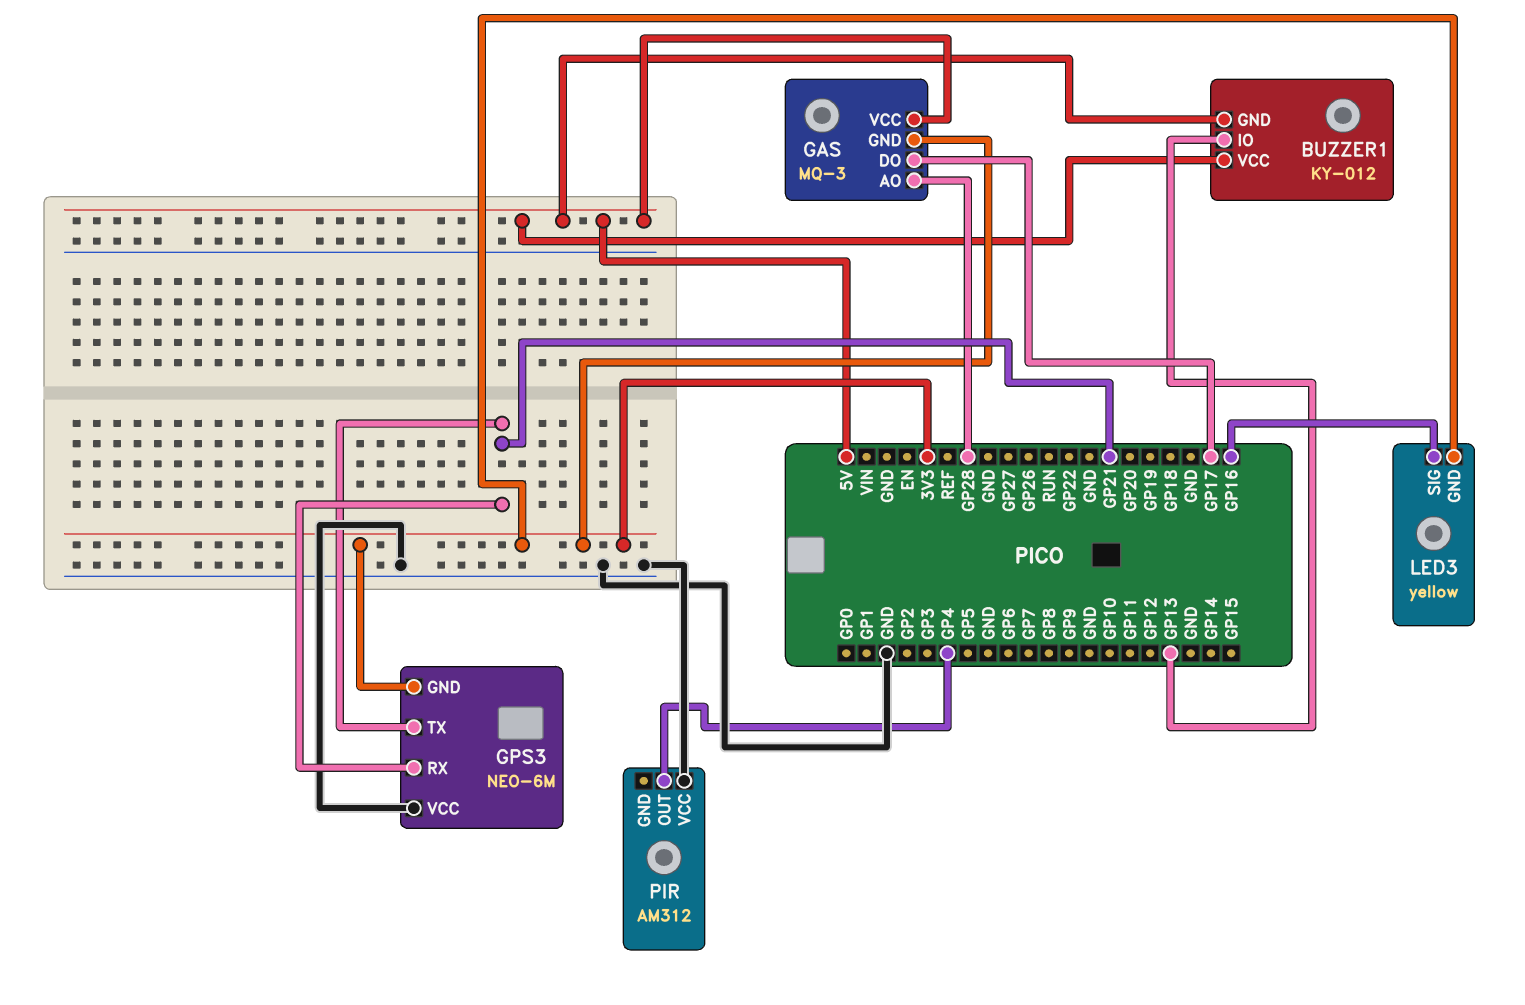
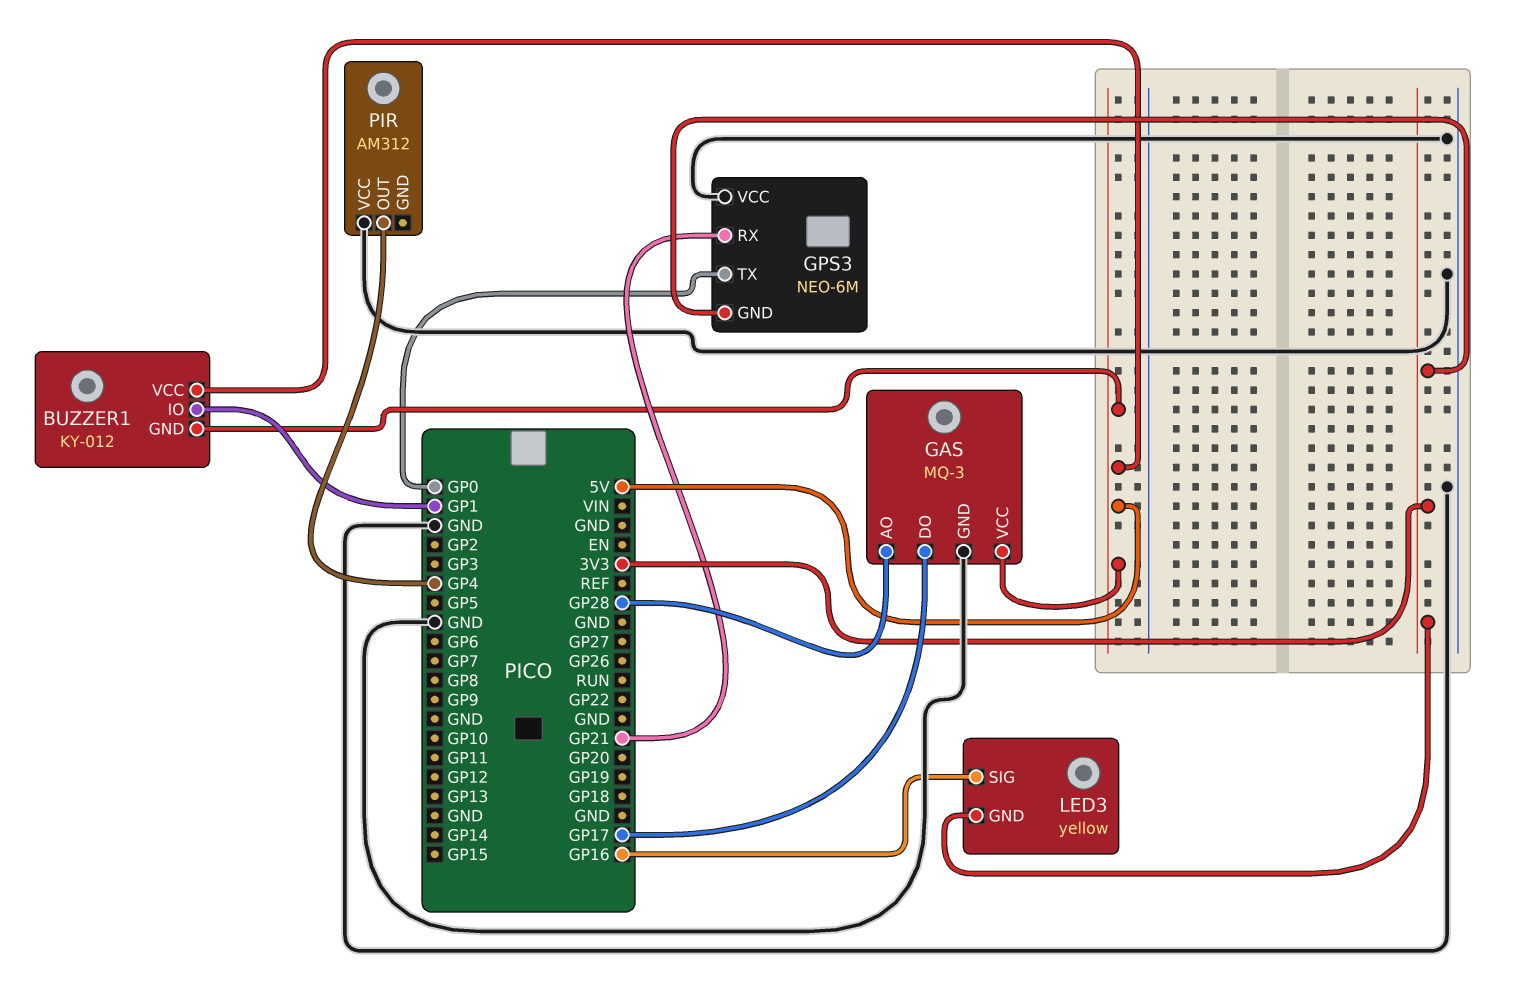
BUZZER1 pin IO: GP13 -> GP1
GAS pin GND: 3V3 -> GND
GPS3 pin TX: GP21 -> GP0

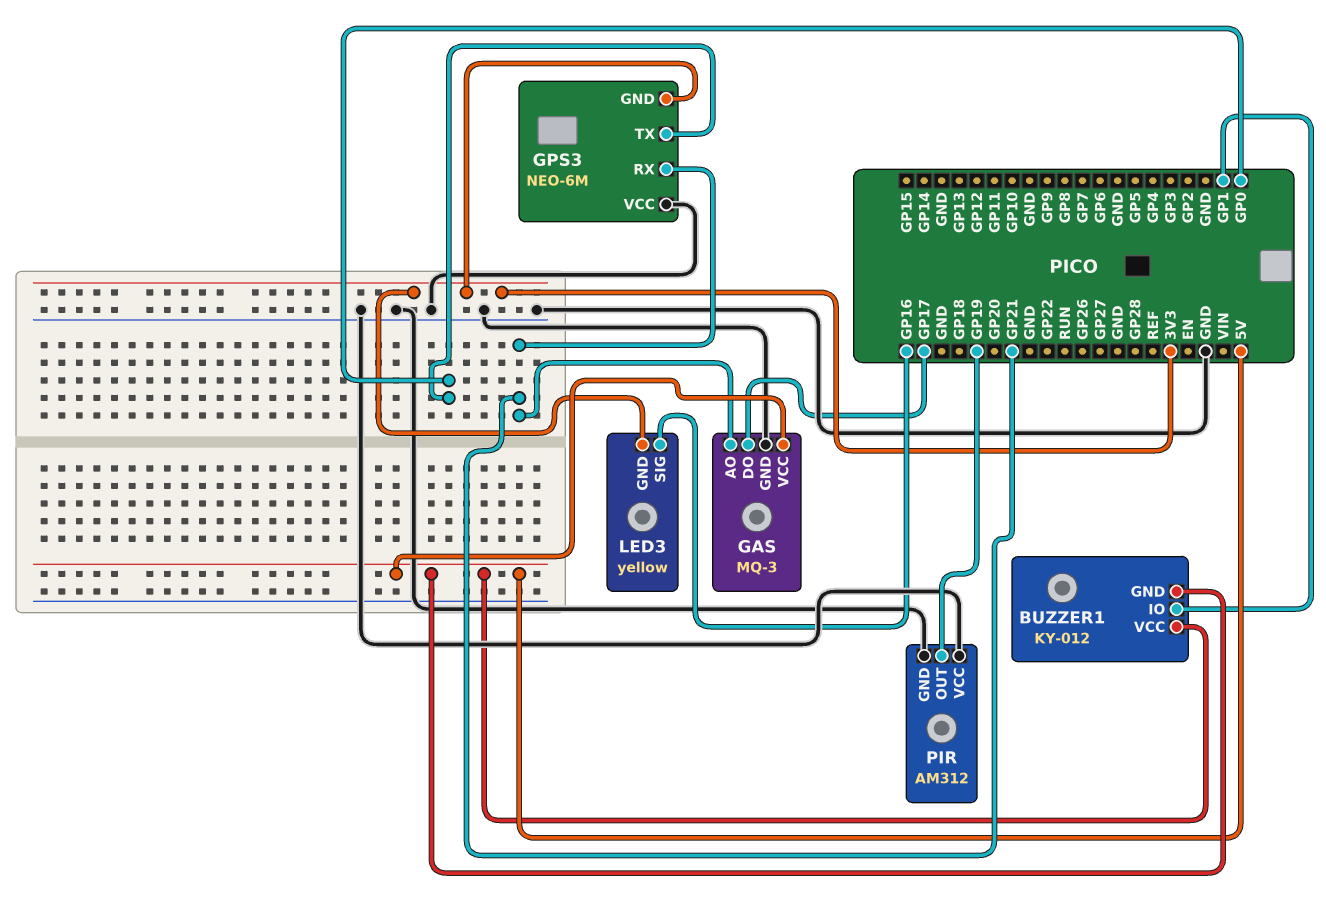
GAS pin AO: GP28 -> GP21
PIR pin GND: none -> GND
PIR pin OUT: GP4 -> GP19

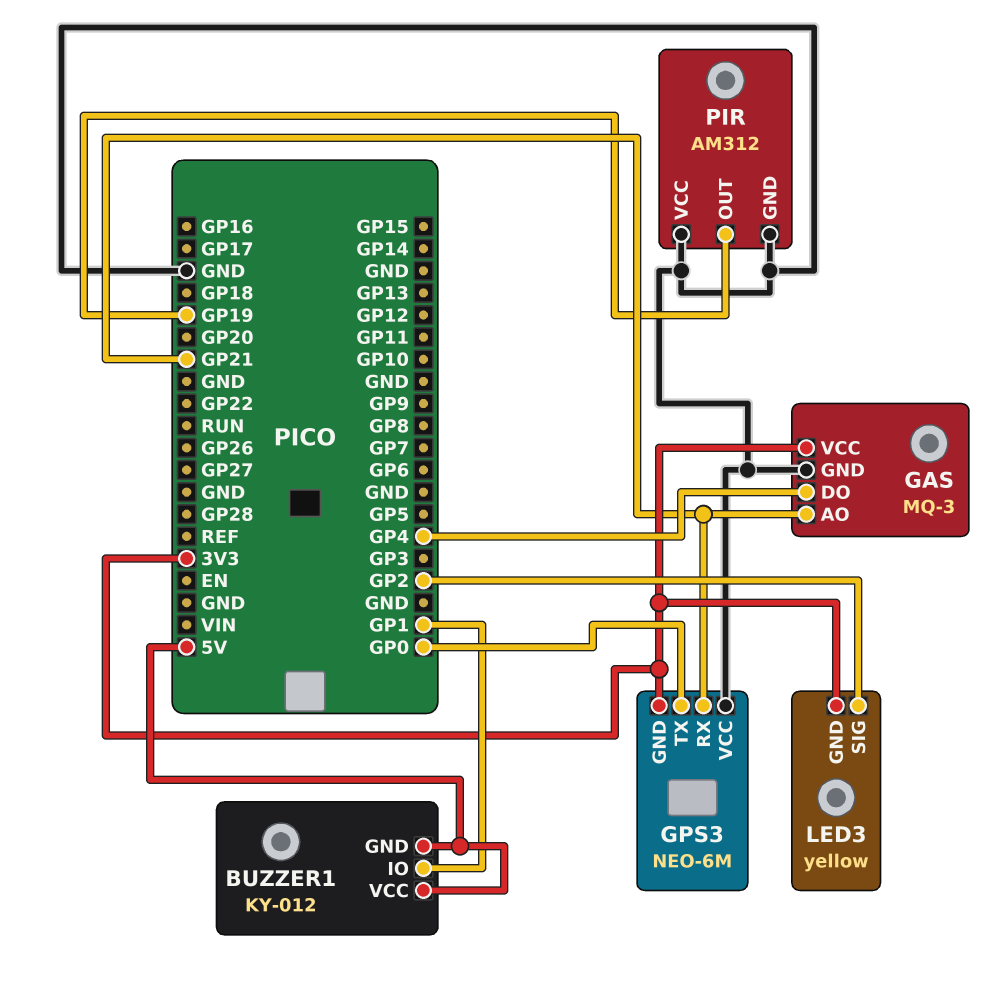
GAS pin DO: GP17 -> GP4
GAS pin VCC: 5V -> 3V3
LED3 pin SIG: GP16 -> GP2

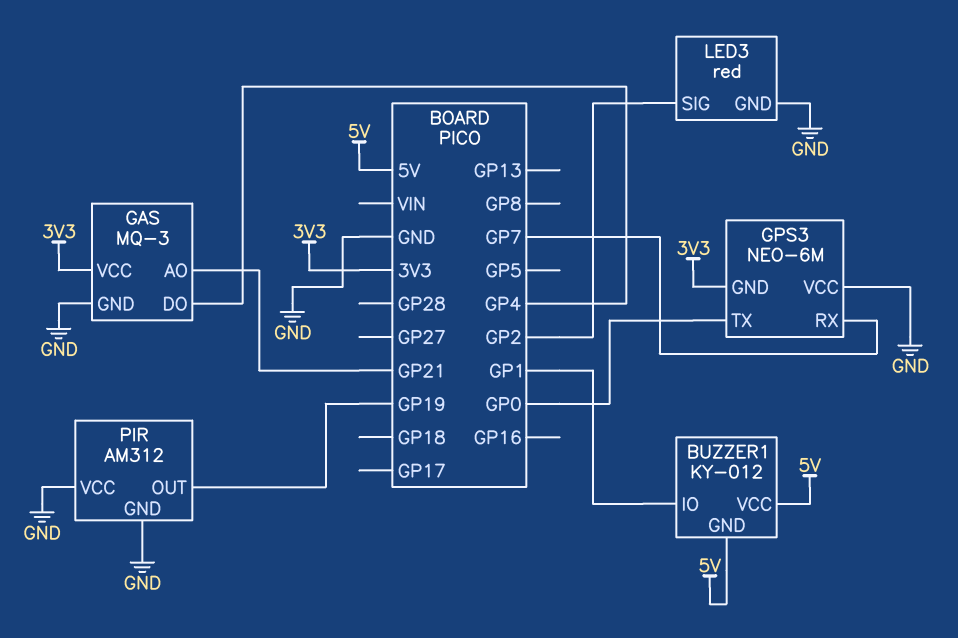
GPS3 pin RX: GP21 -> GP7
LED3: yellow -> red
LED3 pin GND: 3V3 -> GND

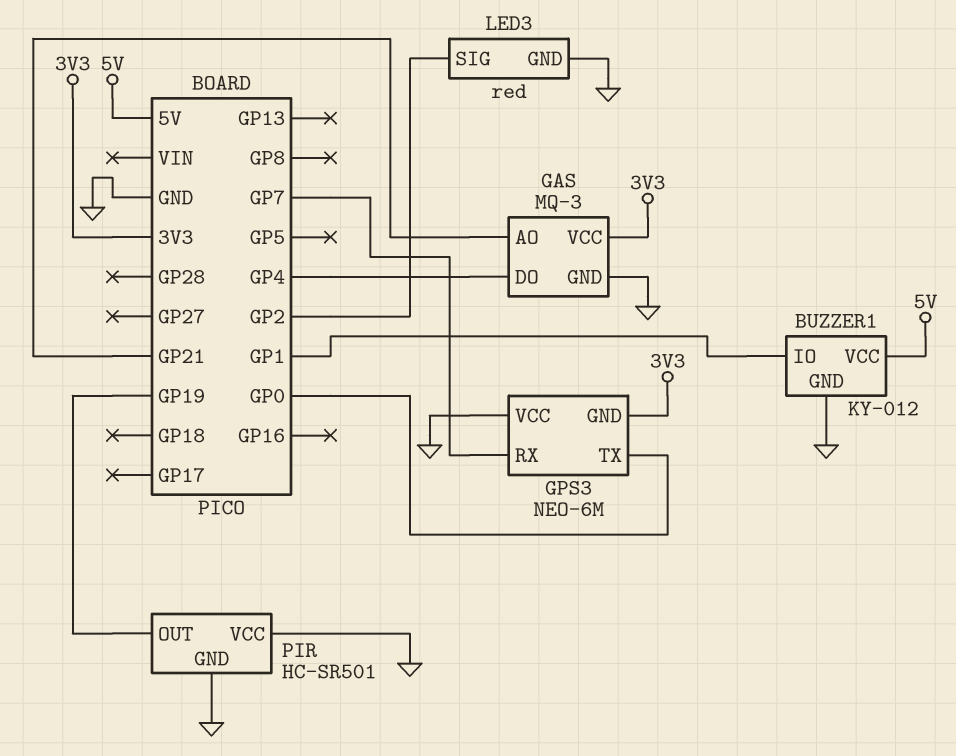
BUZZER1 pin GND: 5V -> GND
PIR: AM312 -> HC-SR501

